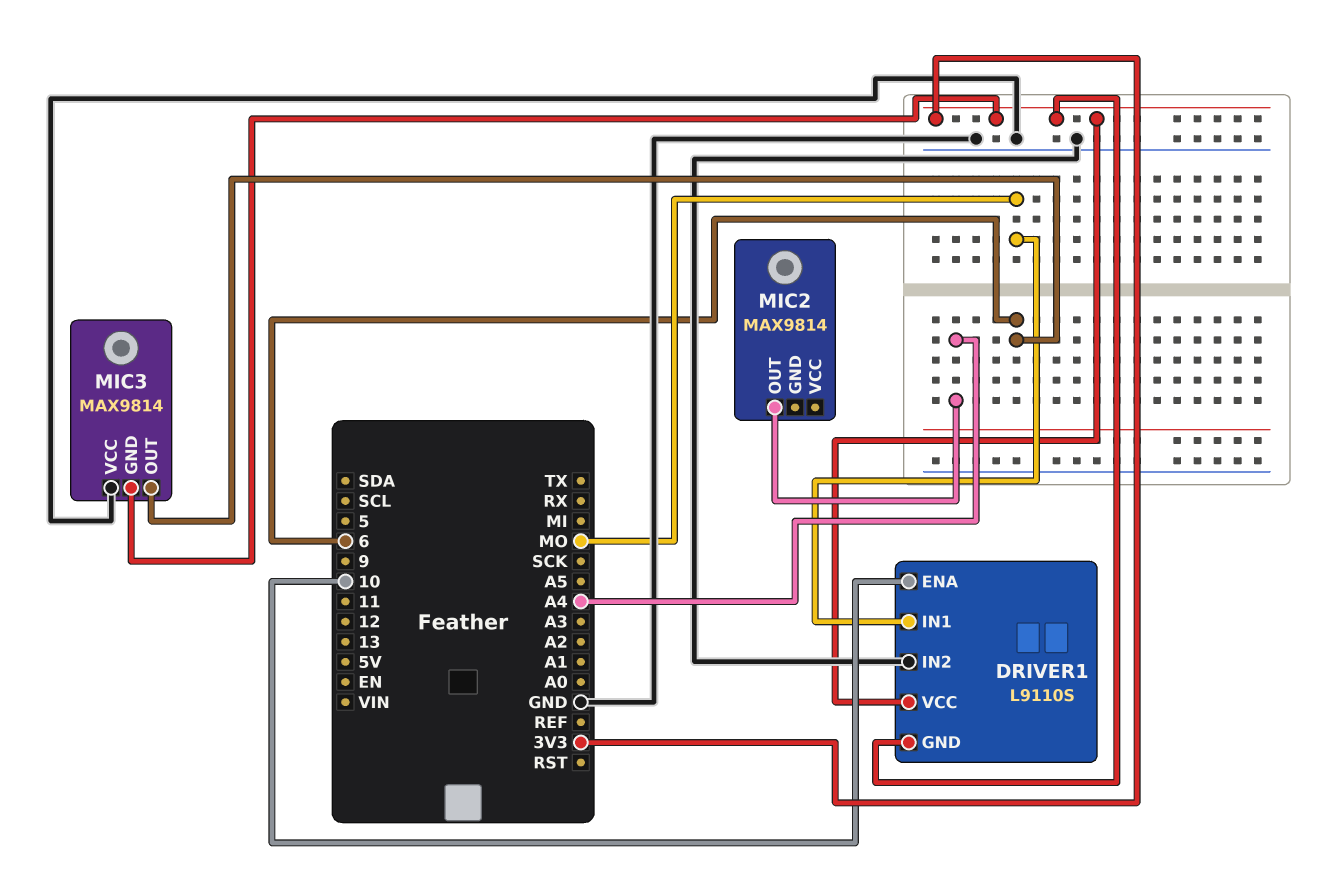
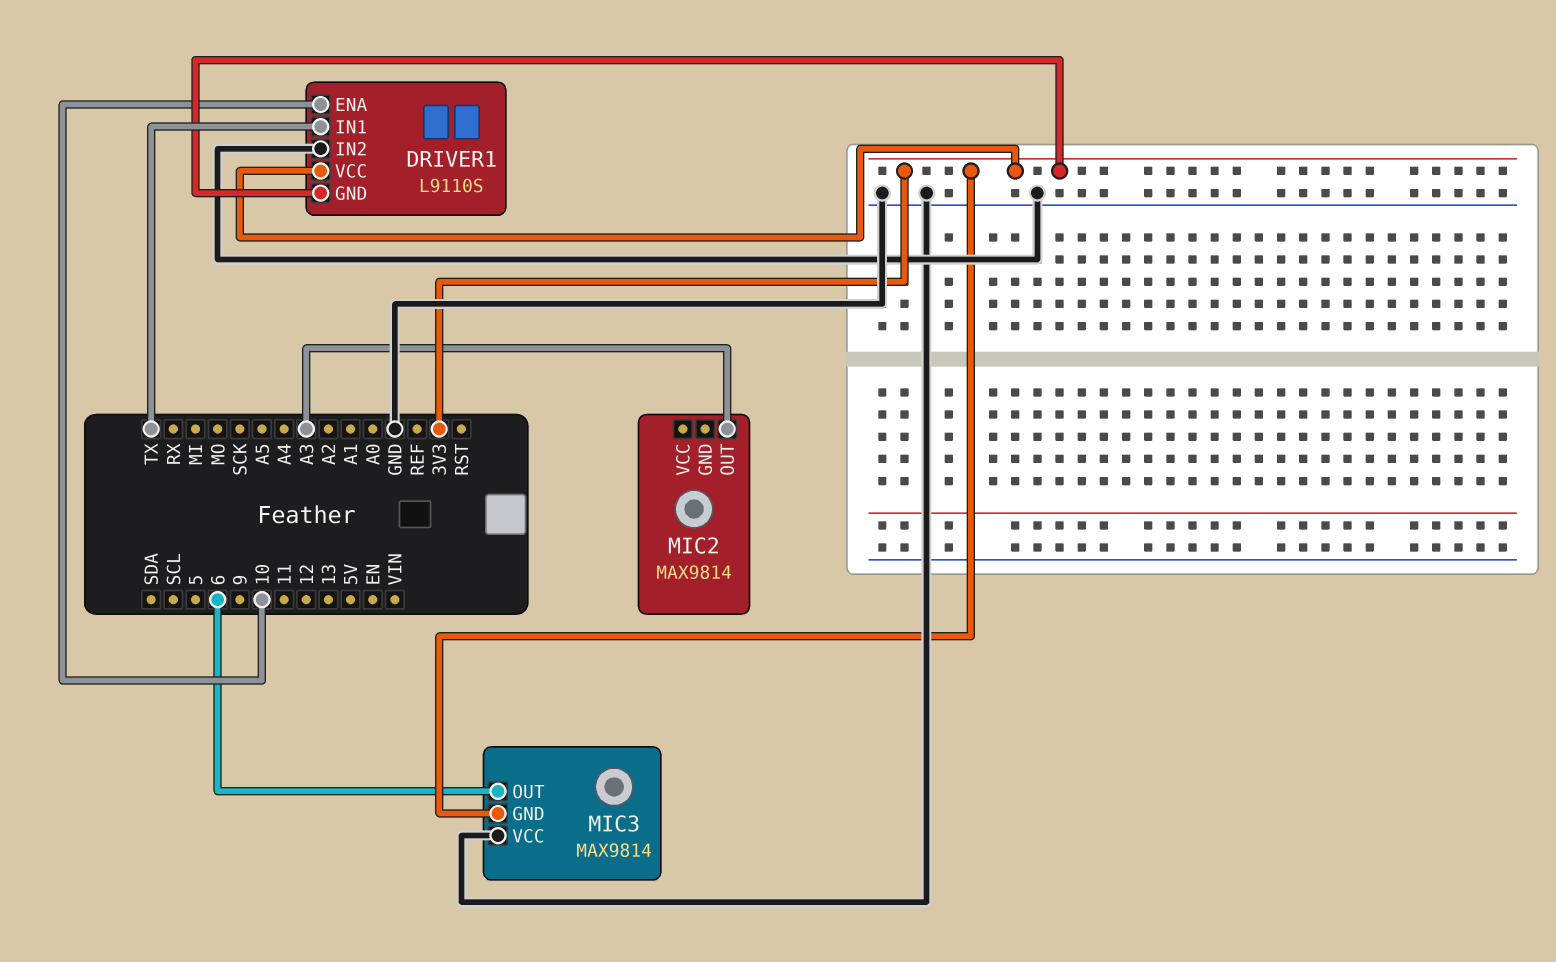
DRIVER1 pin IN1: MO -> TX
MIC2 pin OUT: A4 -> A3

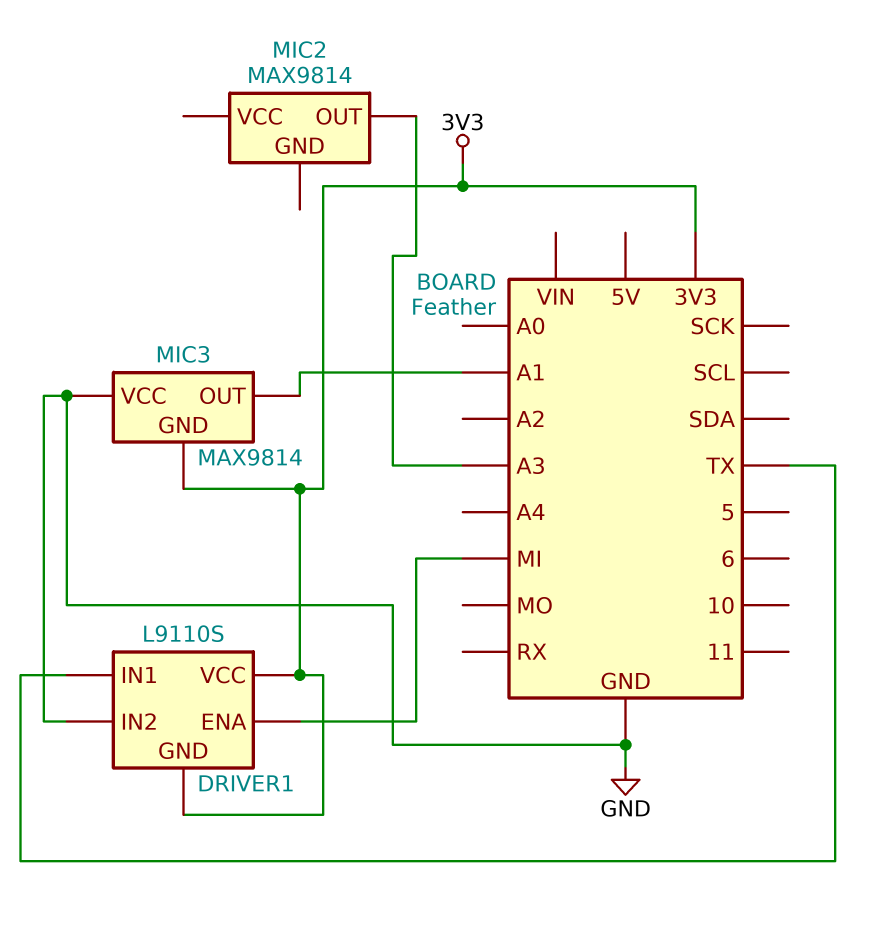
DRIVER1 pin ENA: 10 -> MI
MIC3 pin OUT: 6 -> A1

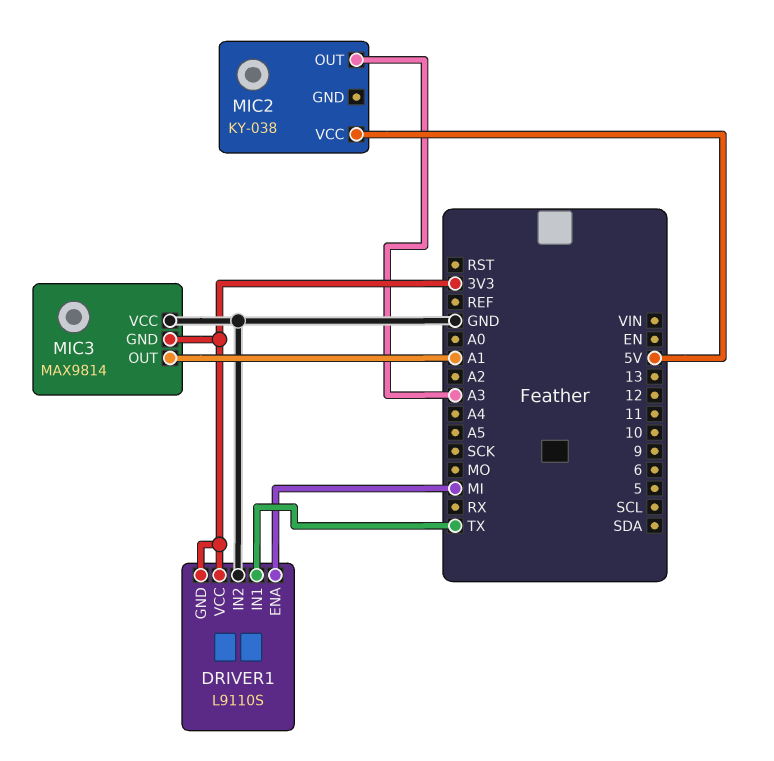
MIC2: MAX9814 -> KY-038
MIC2 pin VCC: none -> 5V

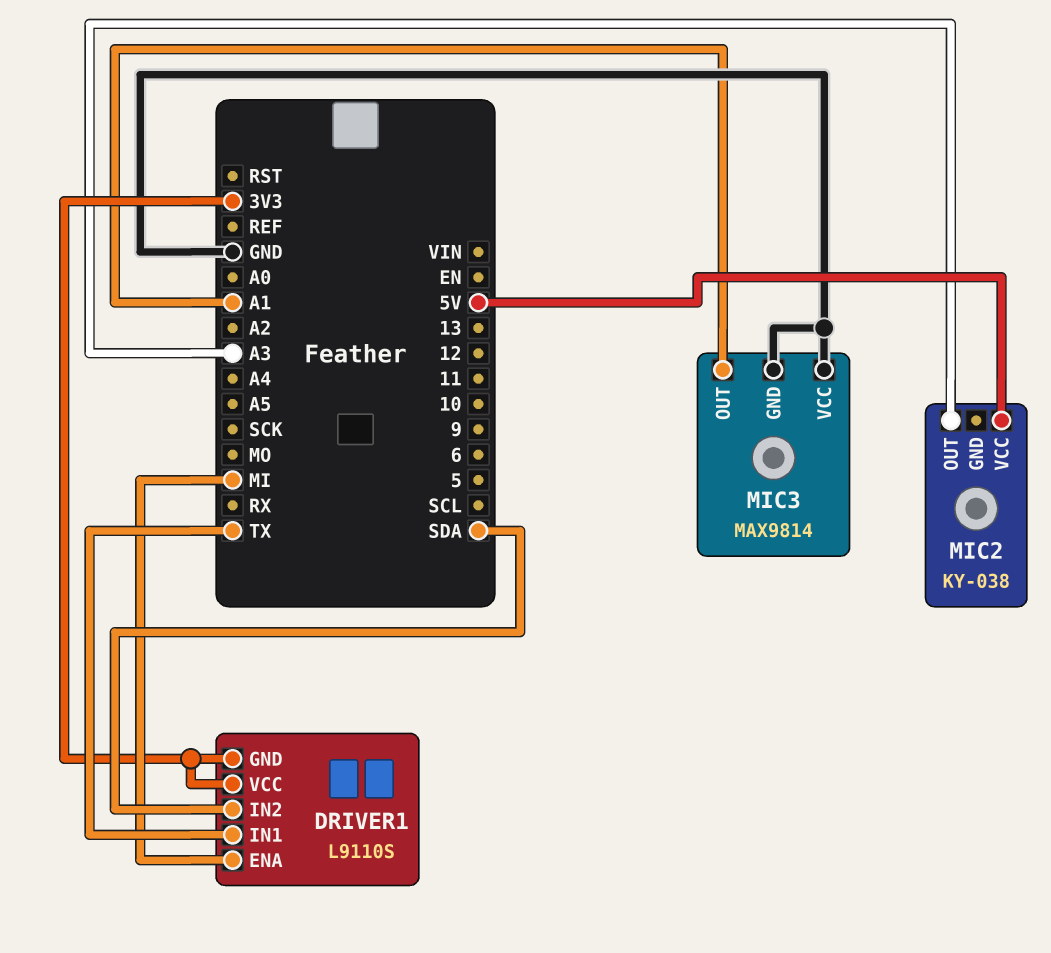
DRIVER1 pin IN2: GND -> SDA
MIC3 pin GND: 3V3 -> GND

